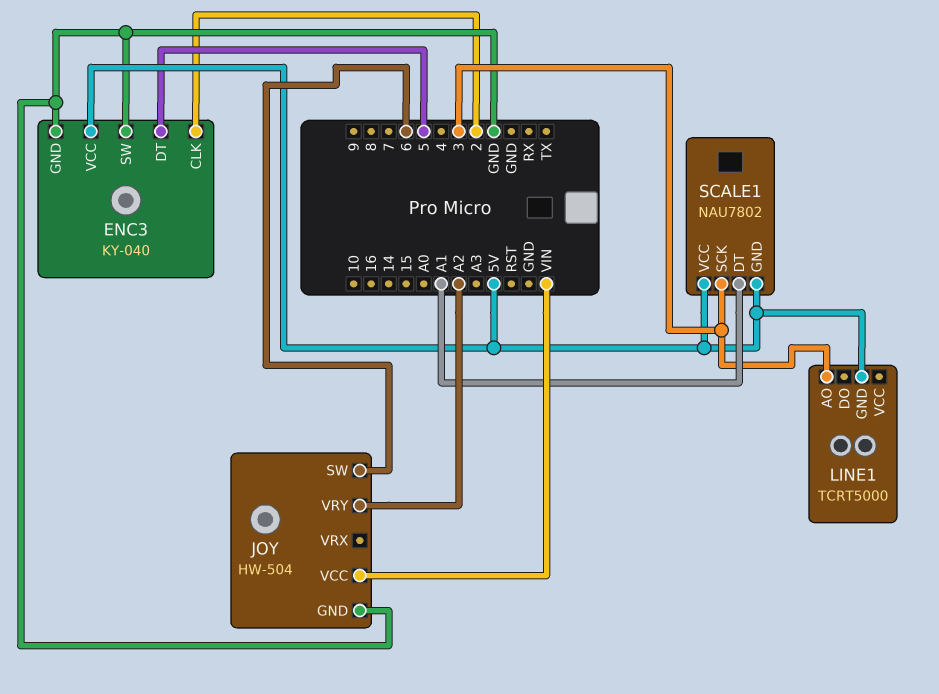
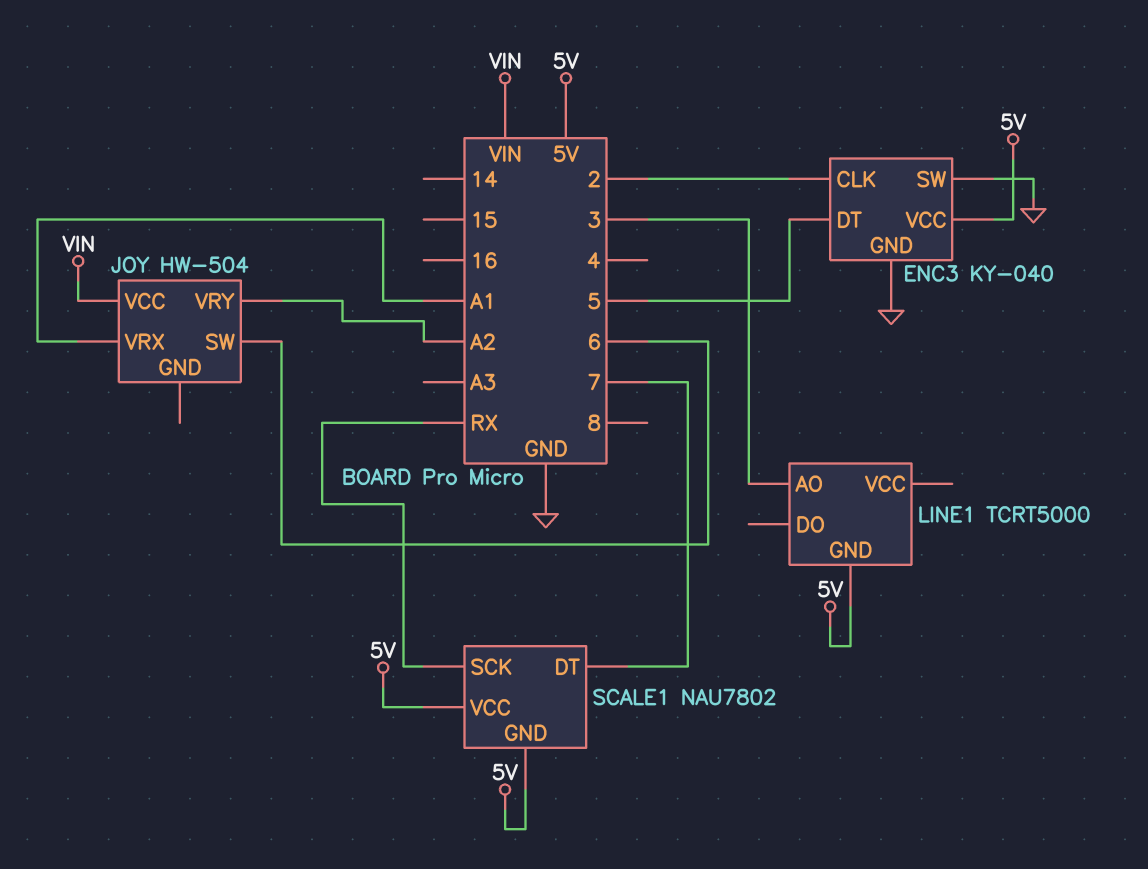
JOY pin GND: GND -> none
JOY pin VRX: none -> A1
SCALE1 pin DT: A1 -> 7
SCALE1 pin SCK: 3 -> RX

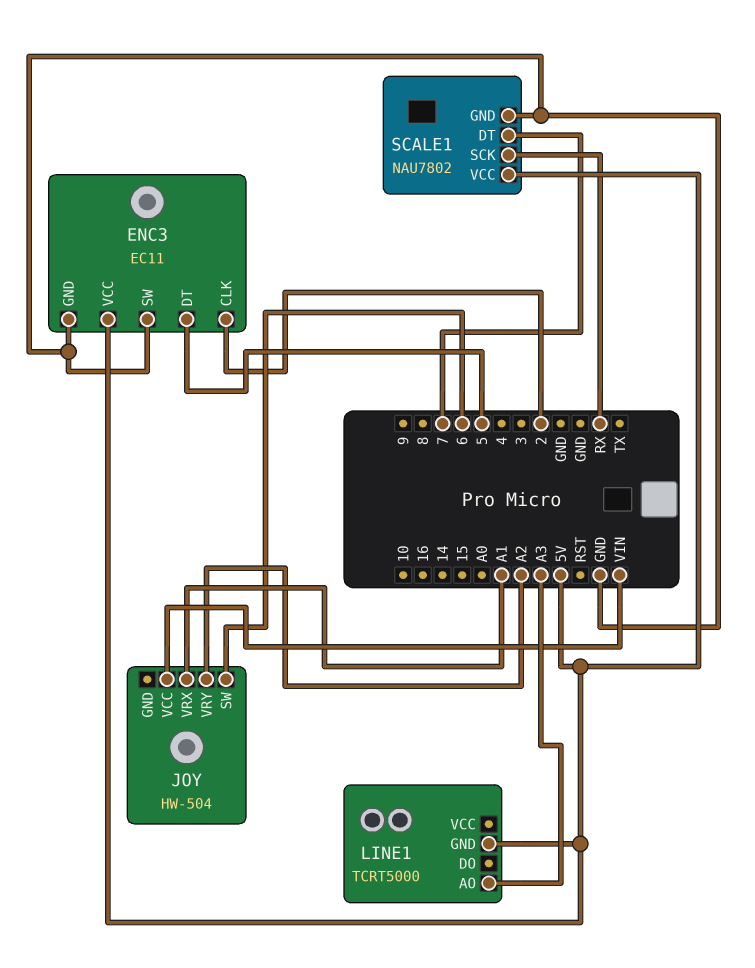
ENC3: KY-040 -> EC11
LINE1 pin AO: 3 -> A3
SCALE1 pin GND: 5V -> GND

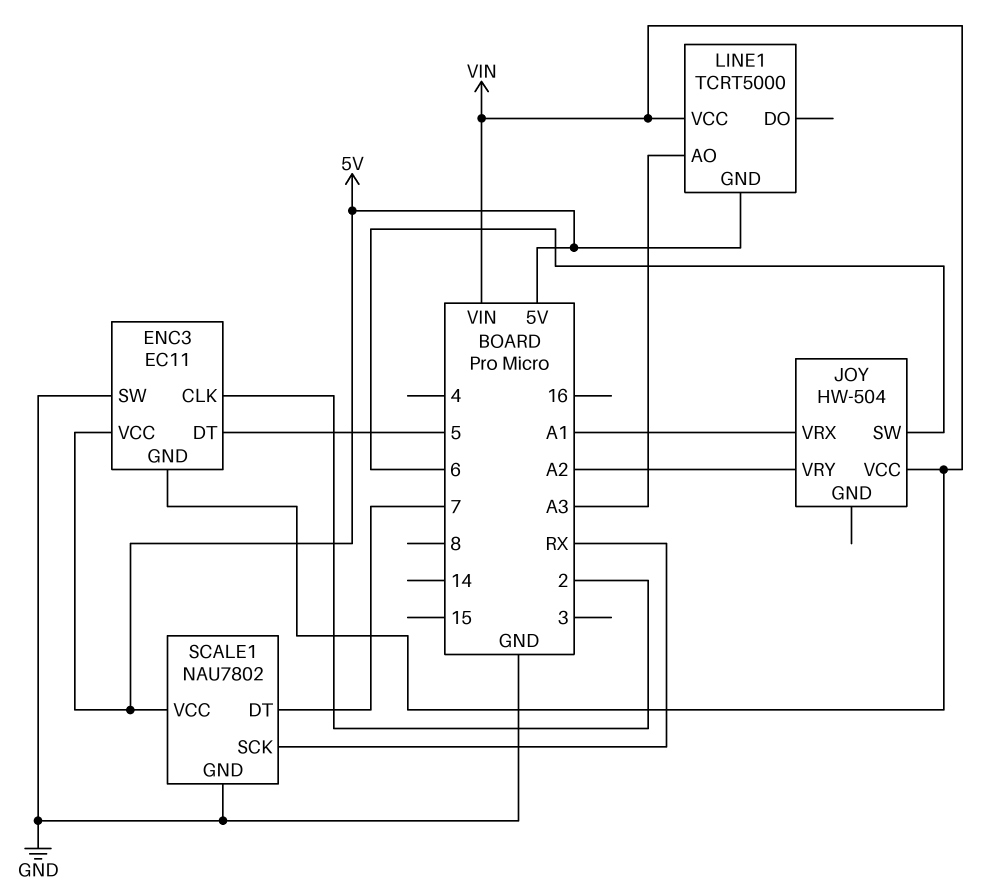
ENC3 pin GND: GND -> VIN
LINE1 pin VCC: none -> VIN

